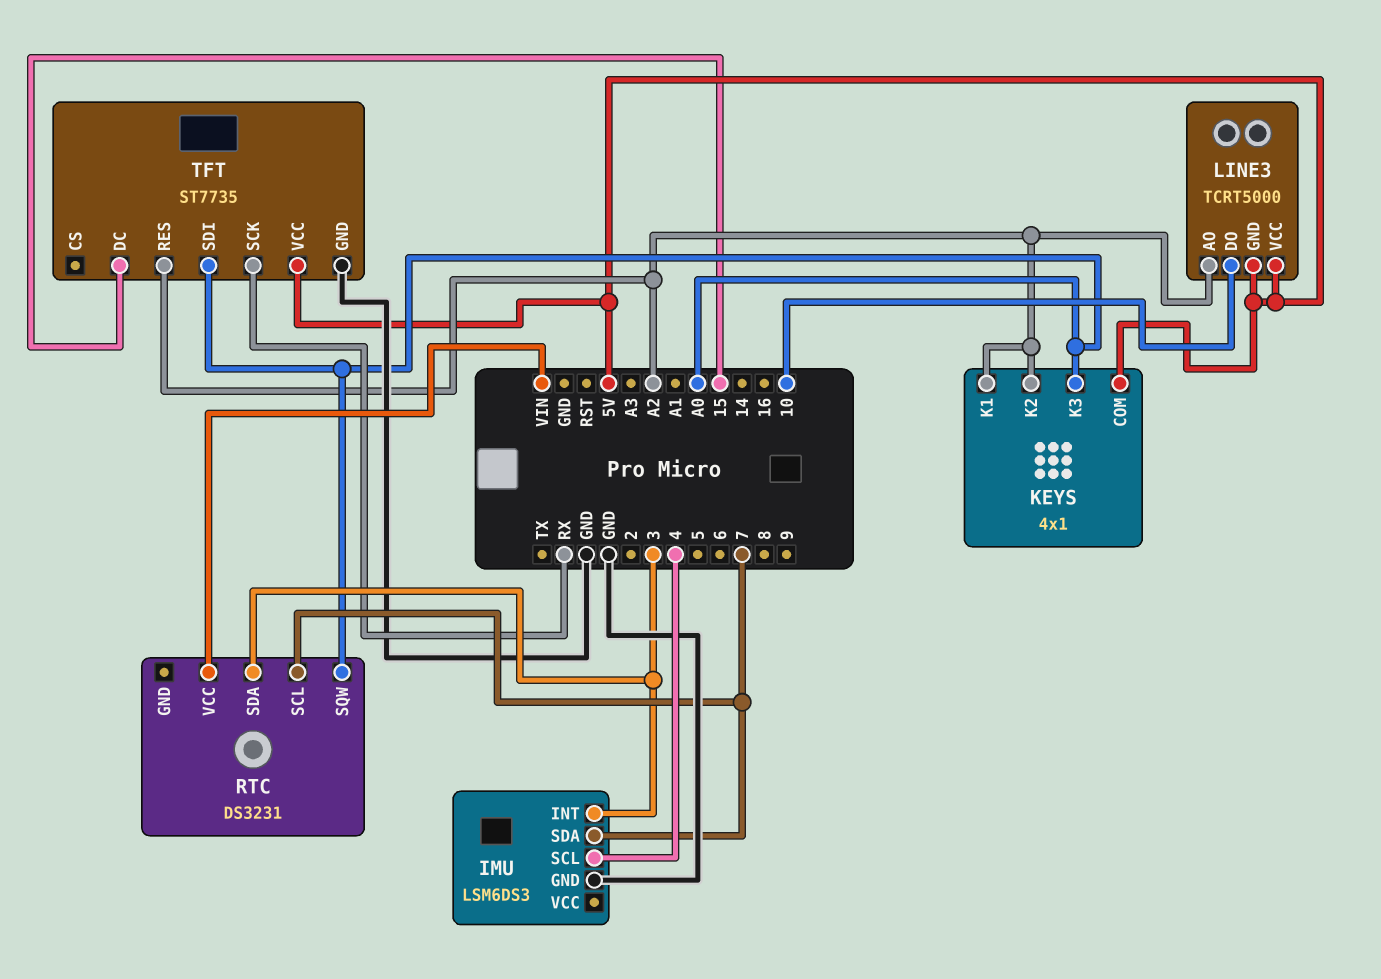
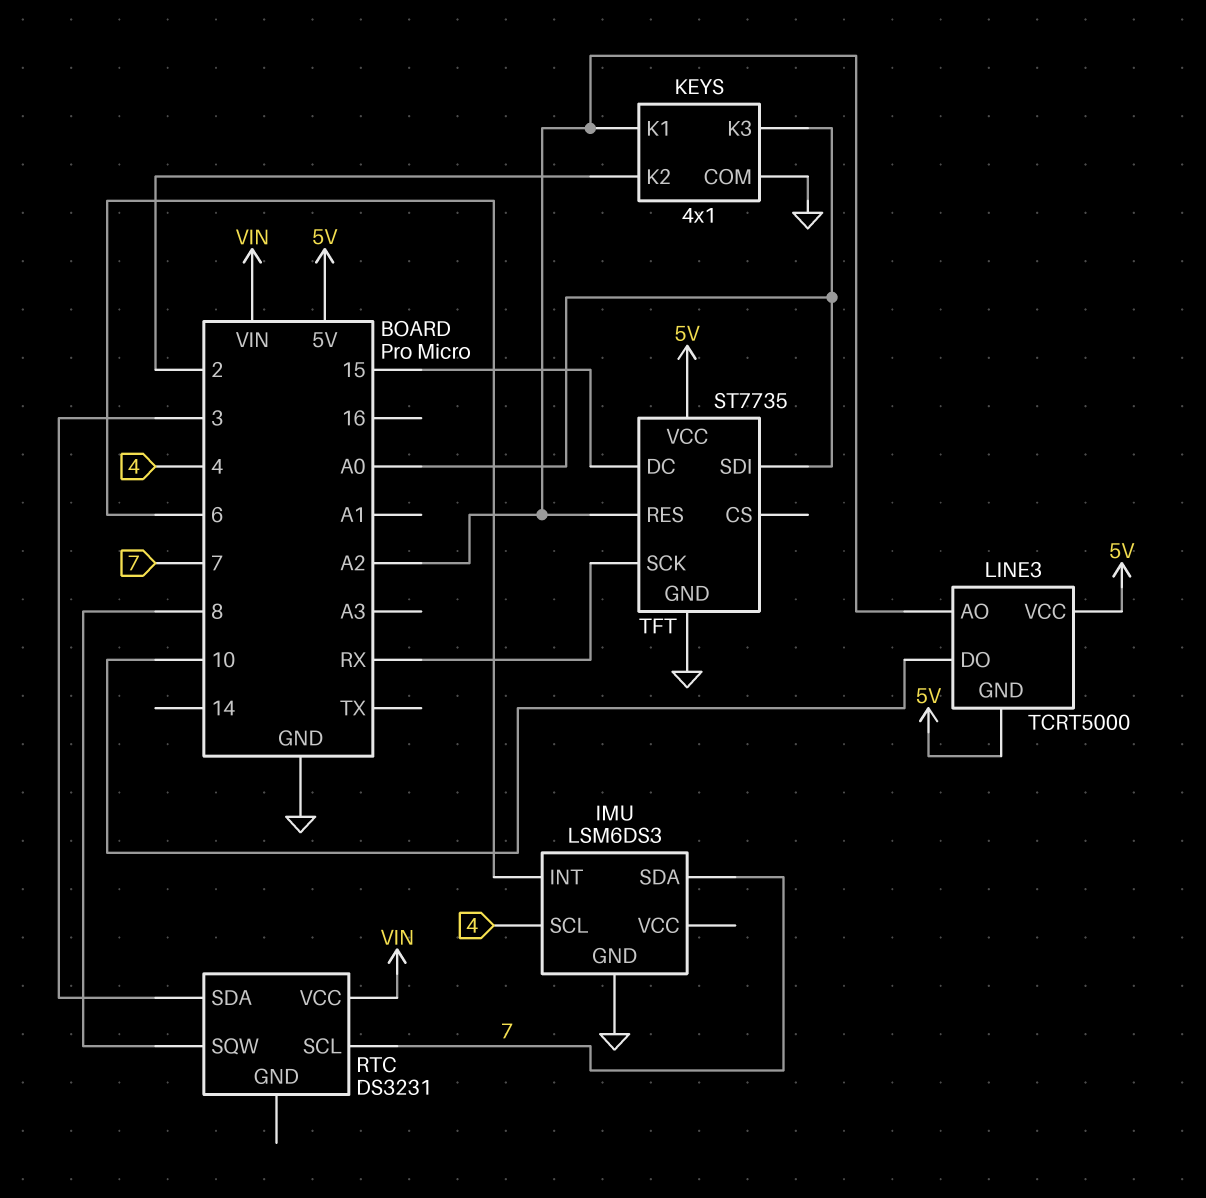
IMU pin INT: 3 -> 6
KEYS pin COM: 5V -> GND
KEYS pin K2: A2 -> 2
RTC pin SQW: A0 -> 8

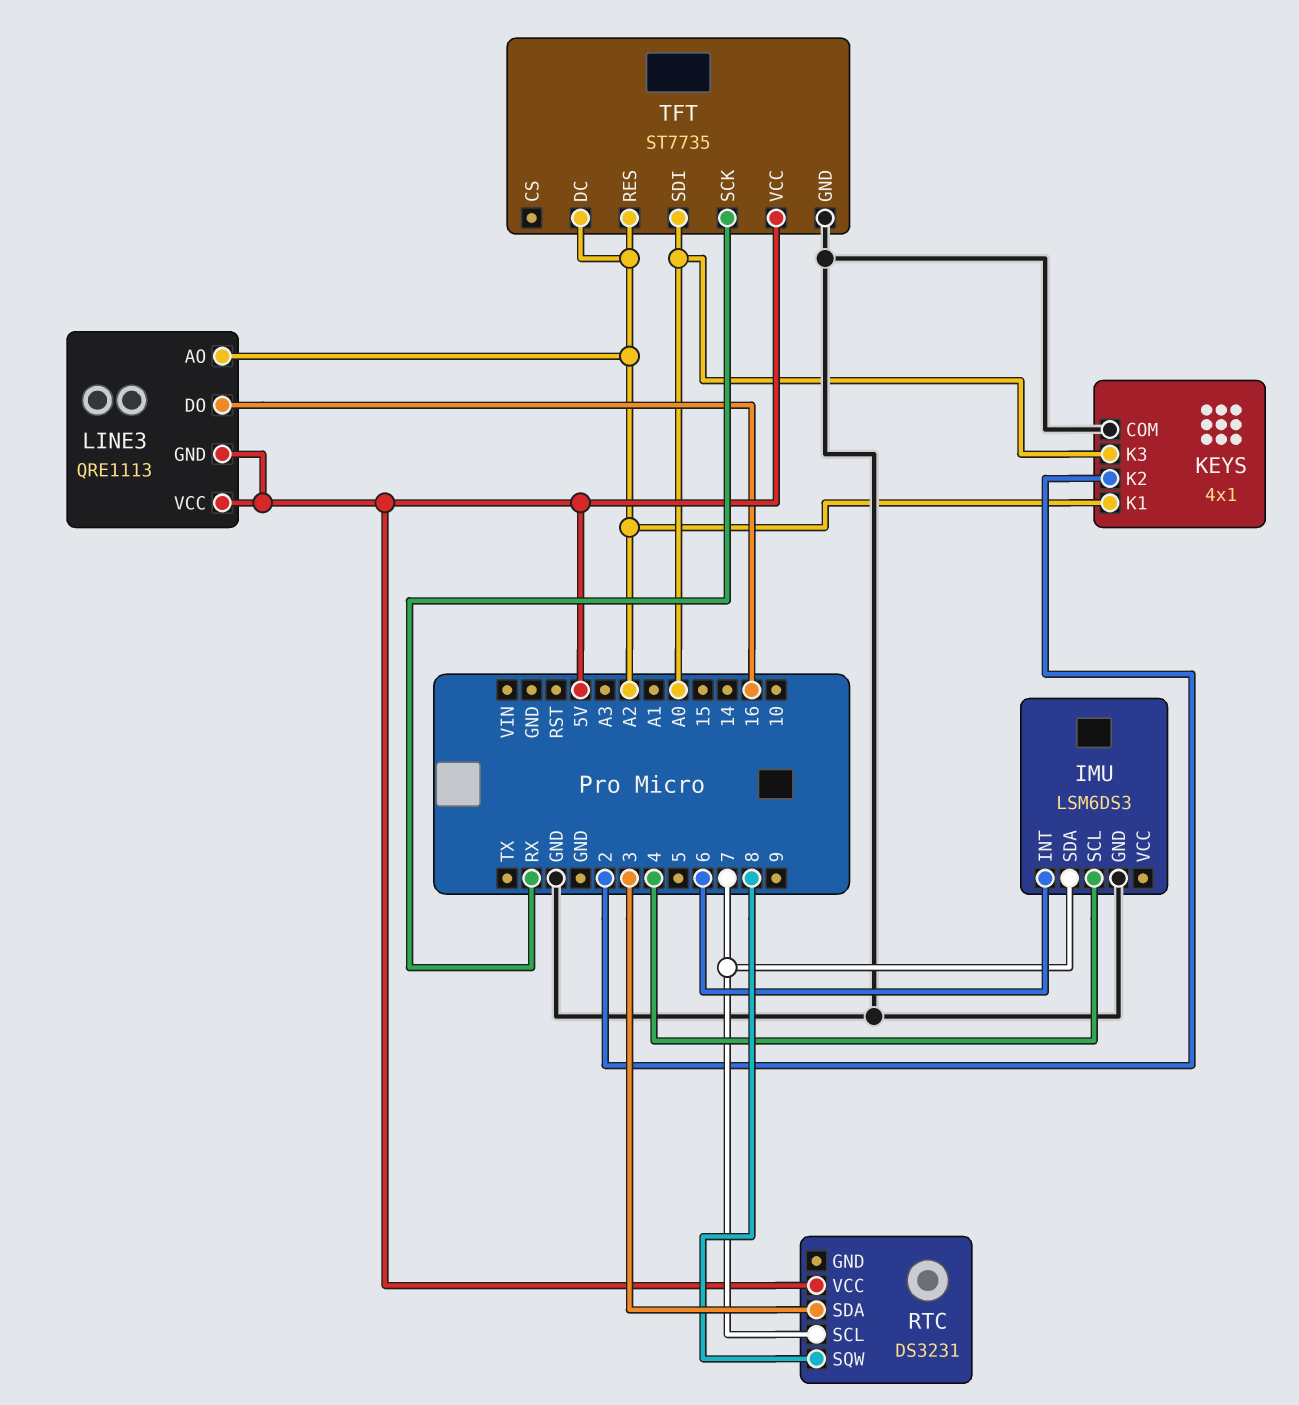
LINE3: TCRT5000 -> QRE1113
LINE3 pin DO: 10 -> 16
RTC pin VCC: VIN -> 5V
TFT pin DC: 15 -> A2

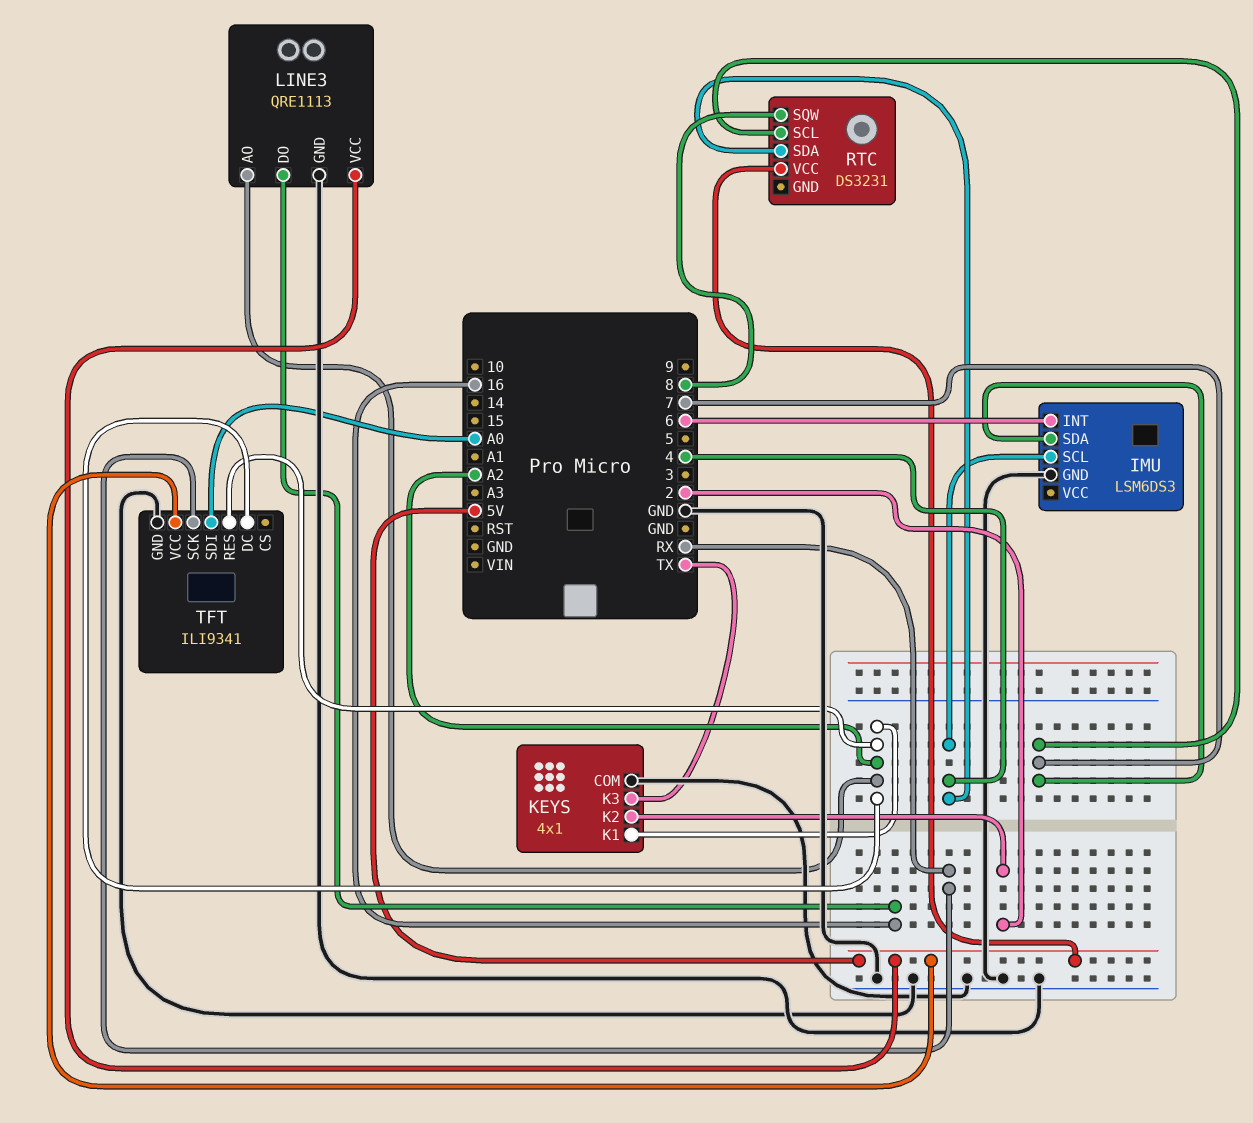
KEYS pin K3: A0 -> TX
LINE3 pin GND: 5V -> GND
RTC pin SDA: 3 -> 4
TFT: ST7735 -> ILI9341

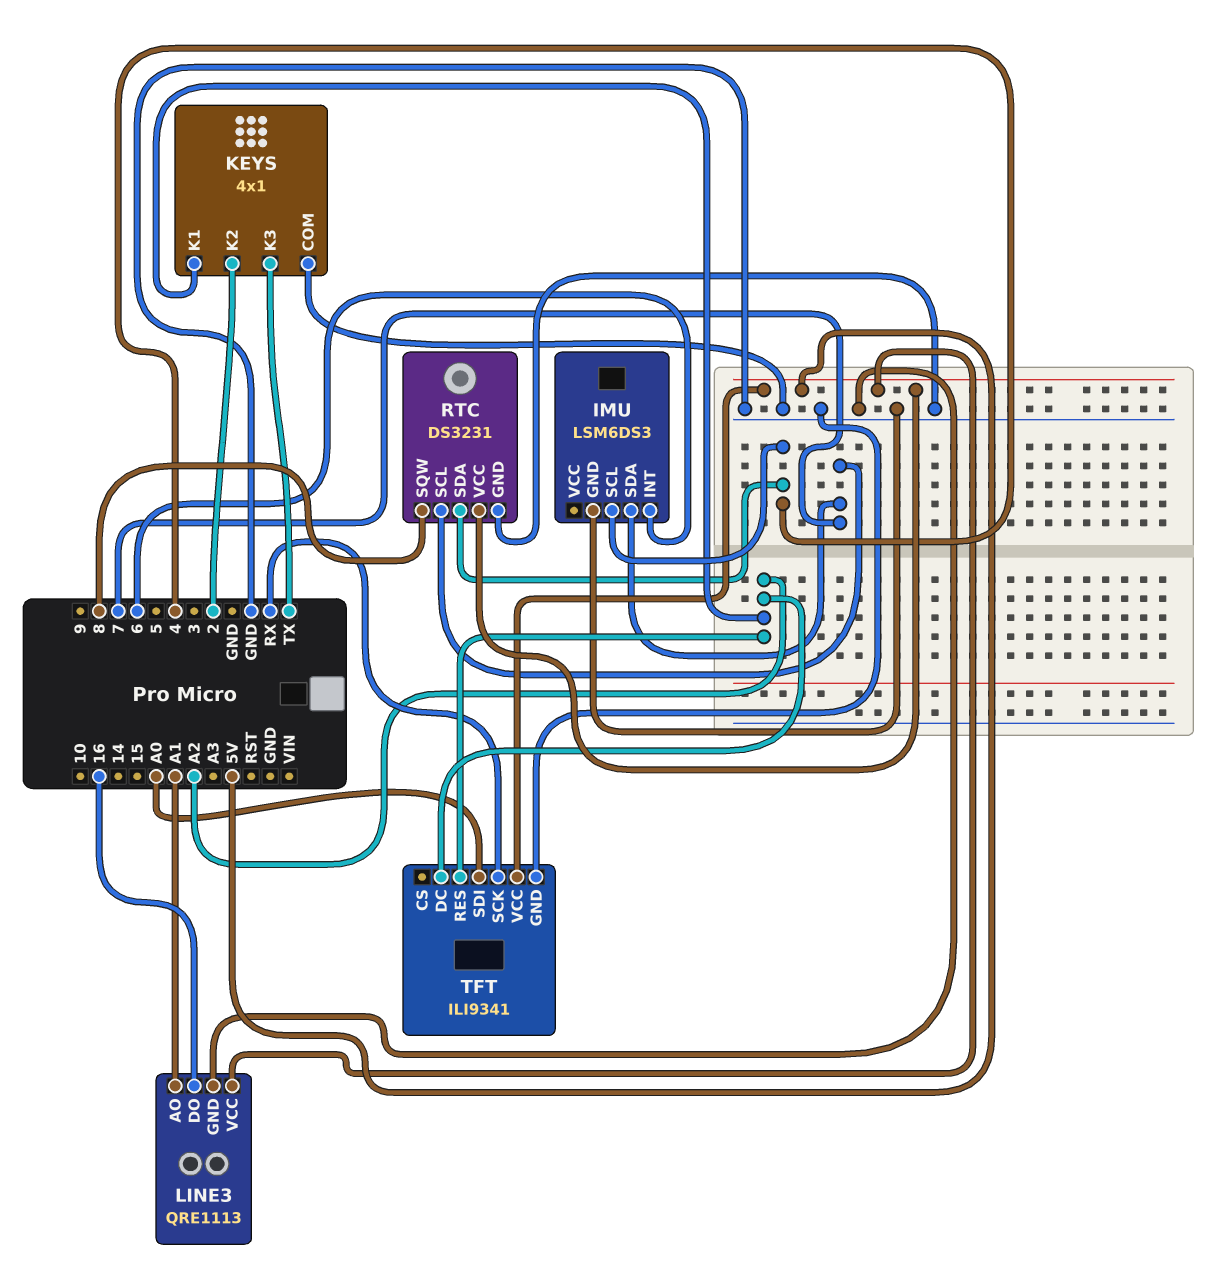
LINE3 pin AO: A2 -> A1
RTC pin GND: none -> GND

